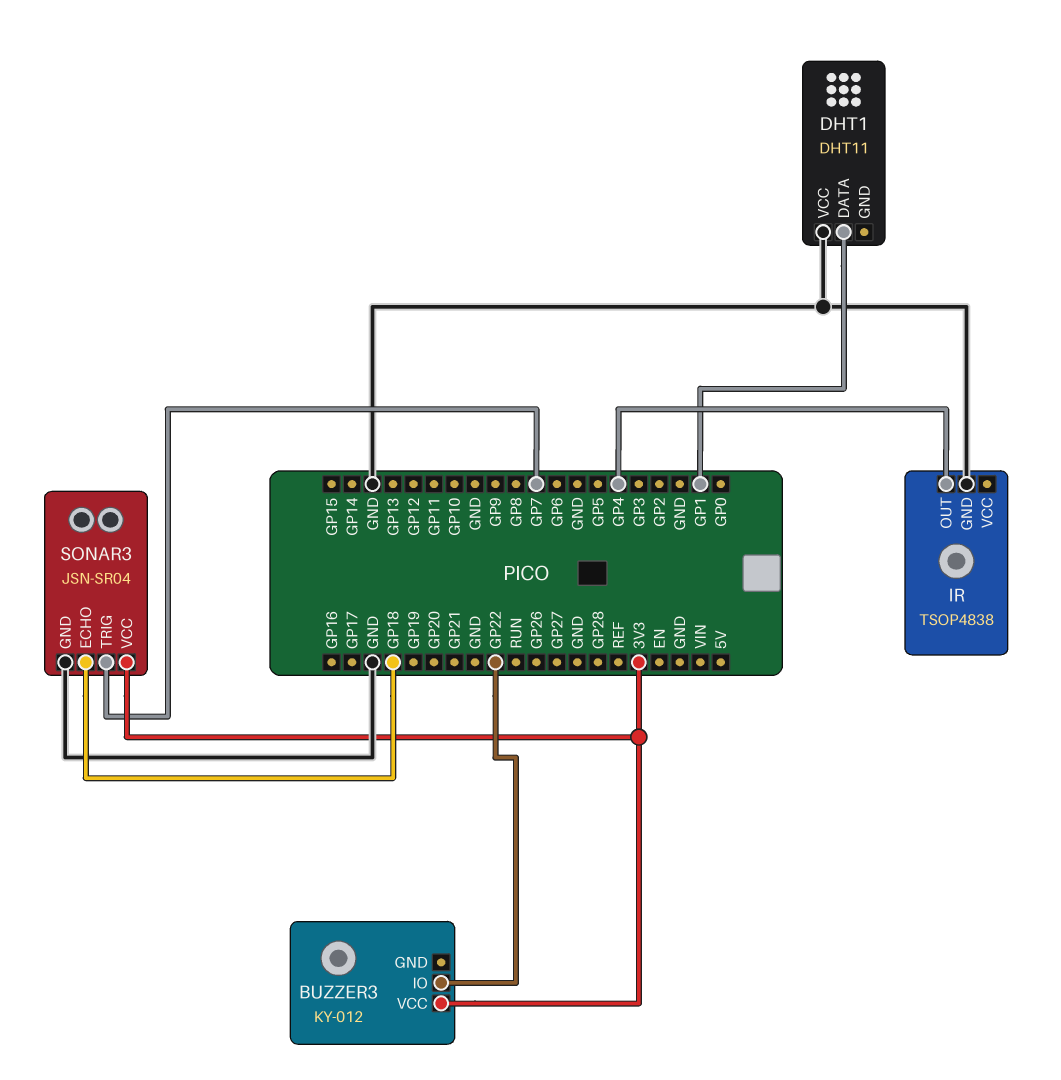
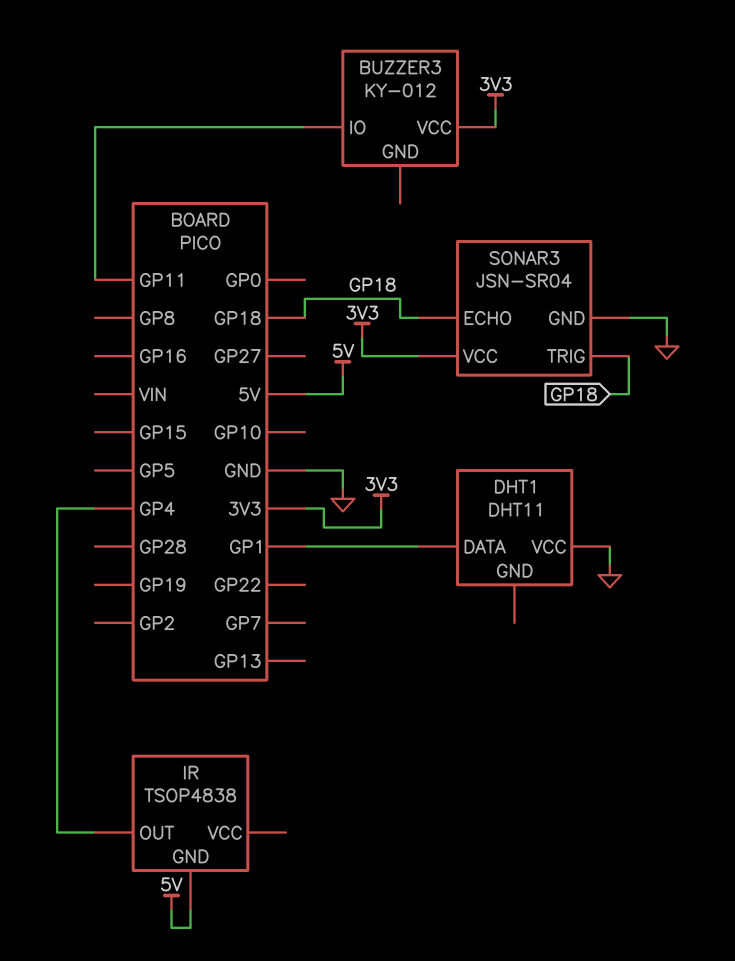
BUZZER3 pin IO: GP22 -> GP11
IR pin GND: GND -> 5V
SONAR3 pin TRIG: GP7 -> GP18

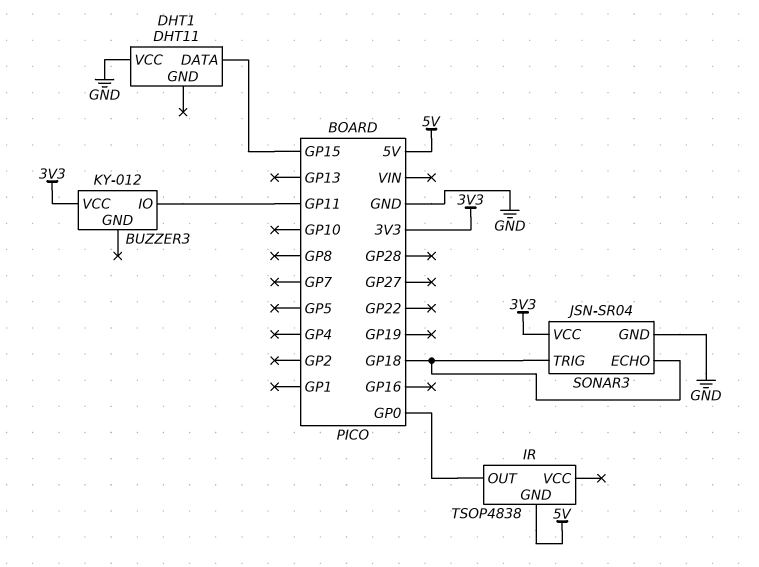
DHT1 pin DATA: GP1 -> GP15
IR pin OUT: GP4 -> GP0

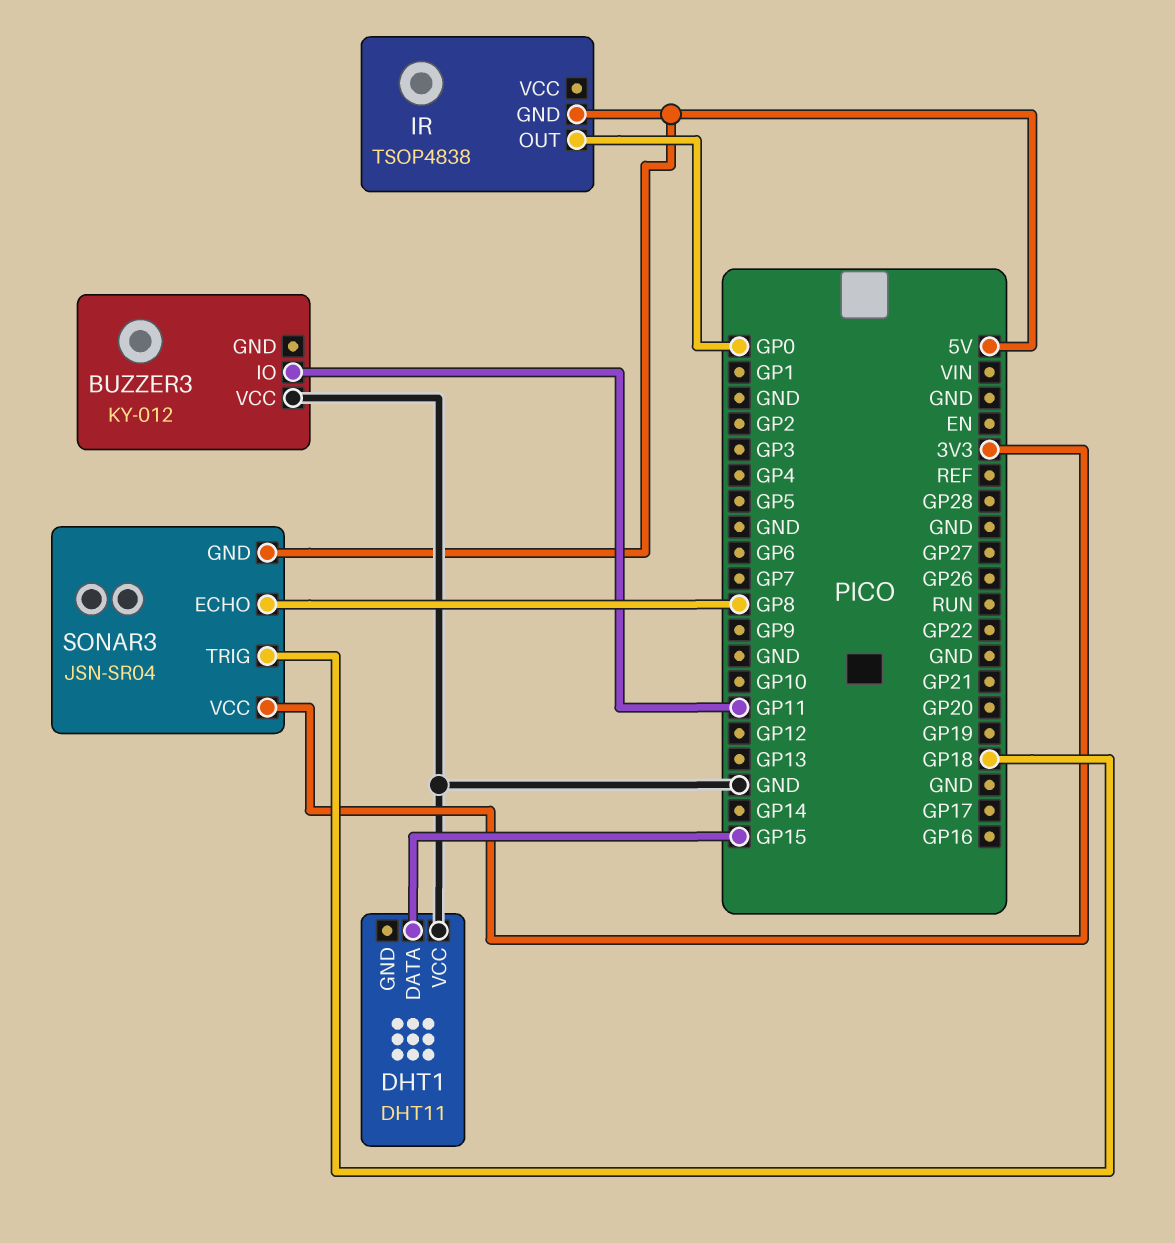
BUZZER3 pin VCC: 3V3 -> GND
SONAR3 pin ECHO: GP18 -> GP8
SONAR3 pin GND: GND -> 5V

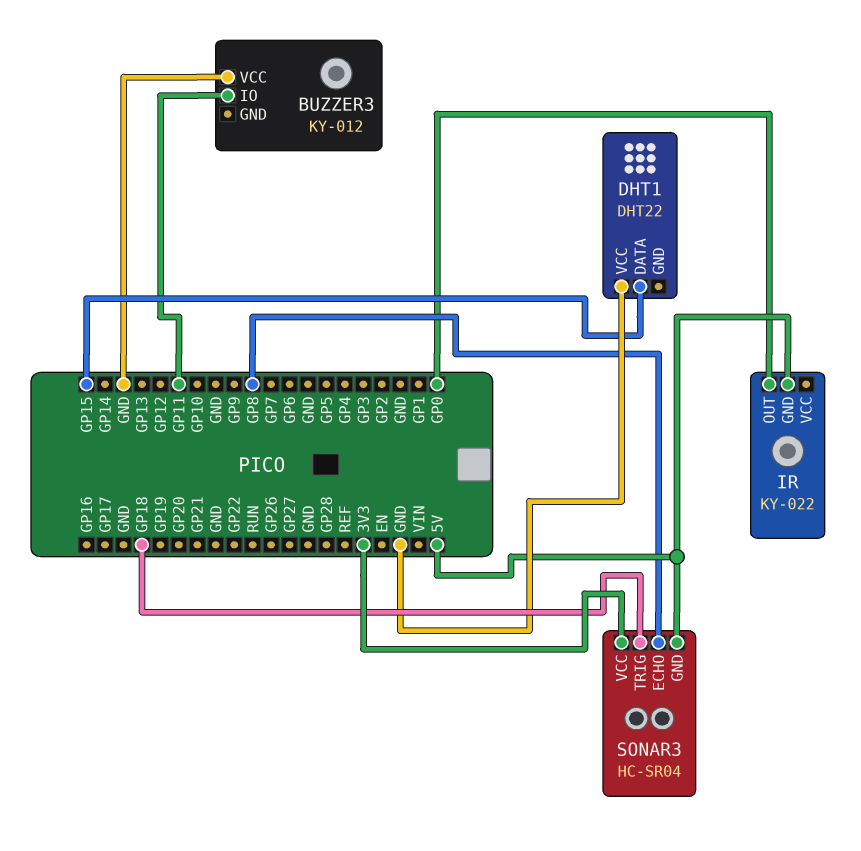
DHT1: DHT11 -> DHT22
IR: TSOP4838 -> KY-022
SONAR3: JSN-SR04 -> HC-SR04

